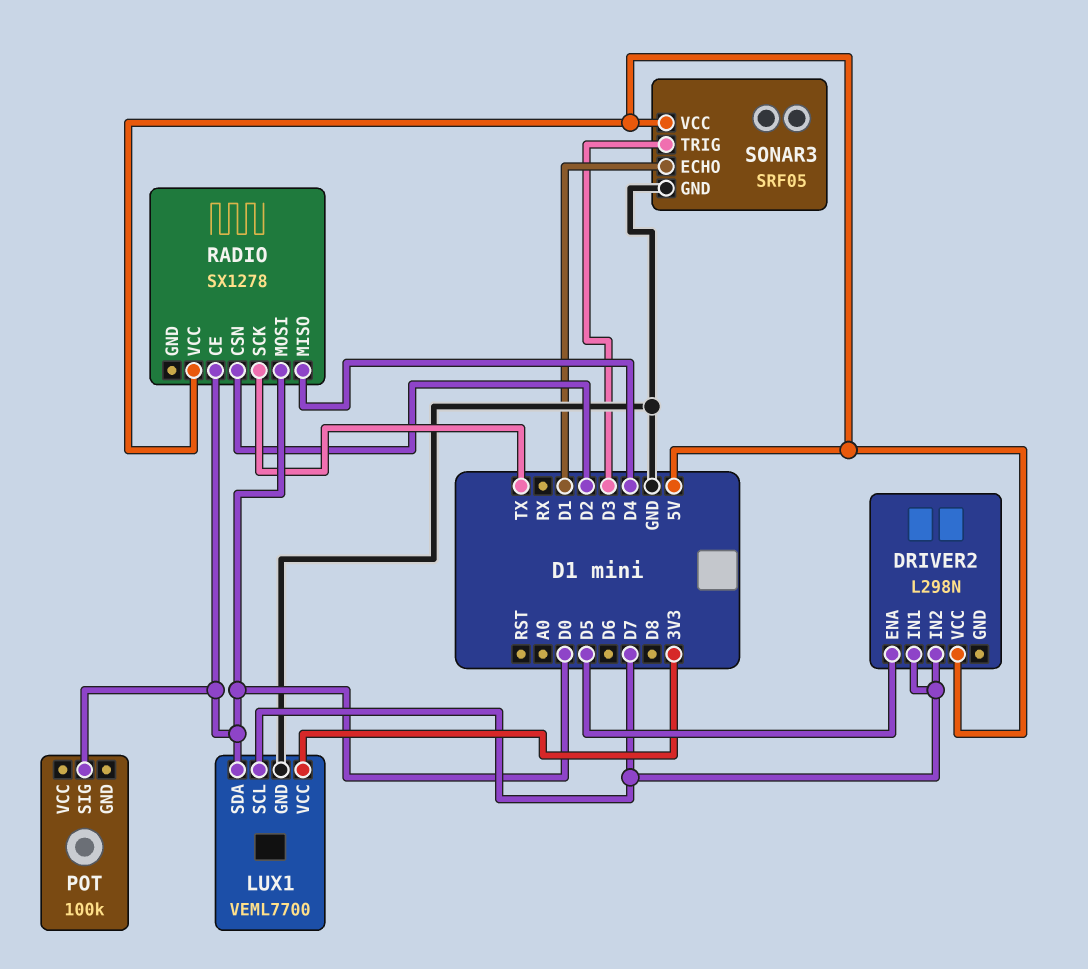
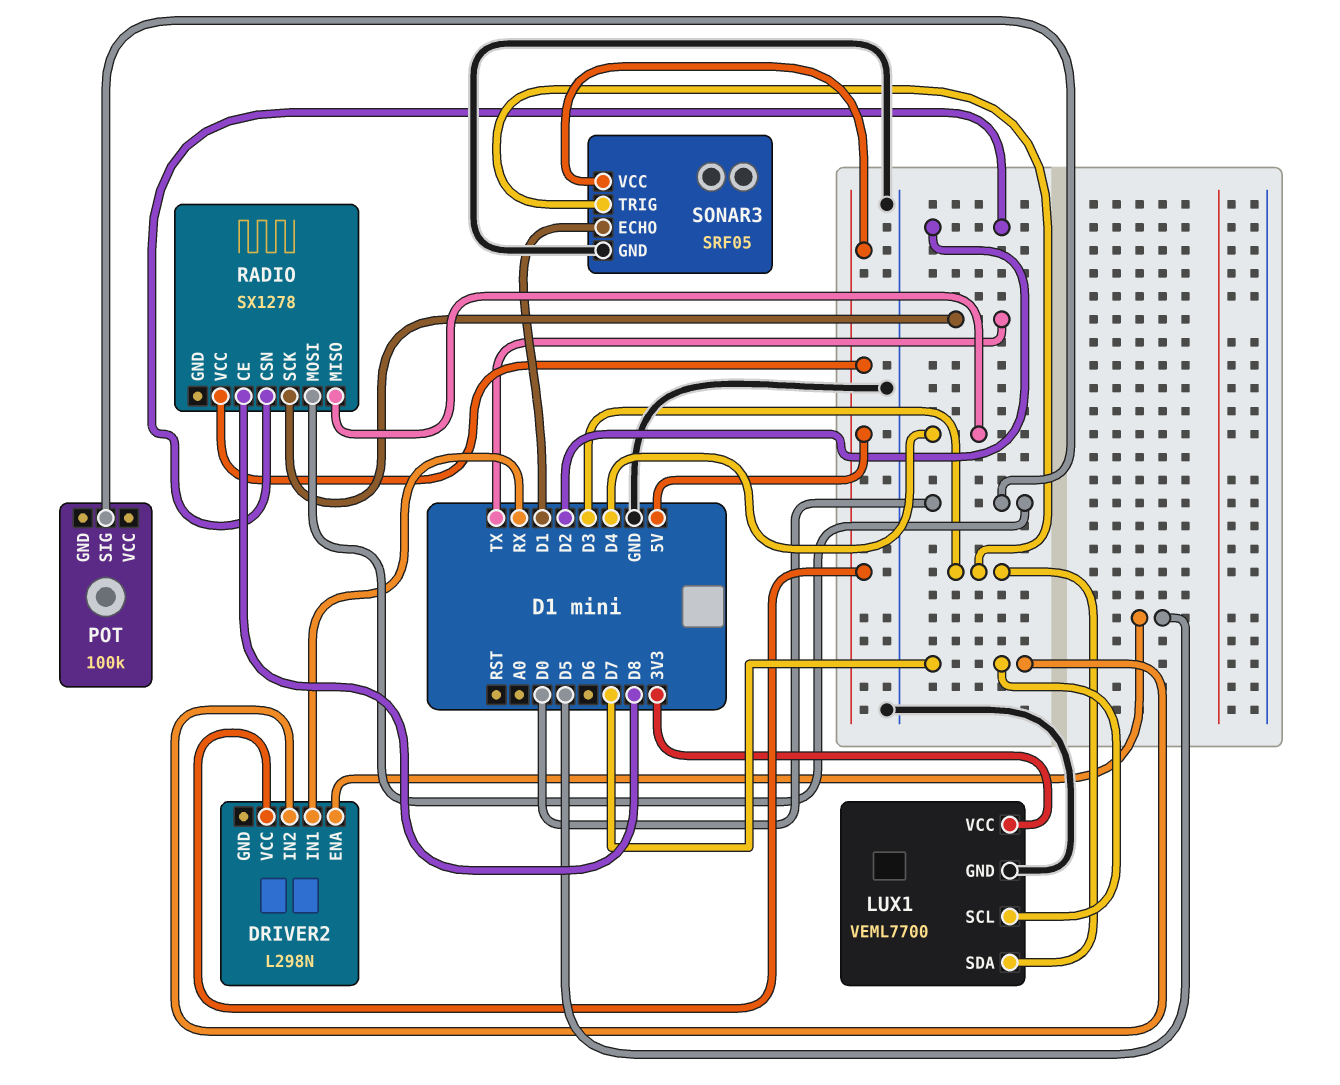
DRIVER2 pin IN1: D7 -> RX
LUX1 pin SDA: D0 -> D3
RADIO pin CE: D0 -> D8

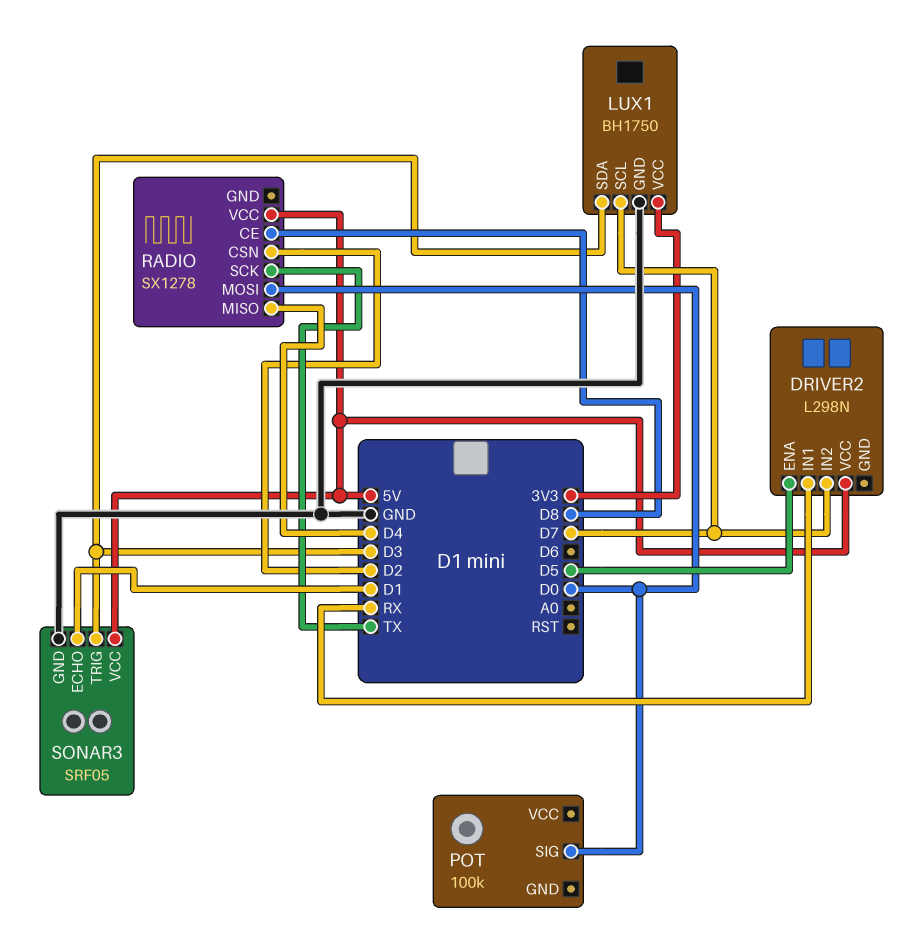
LUX1: VEML7700 -> BH1750

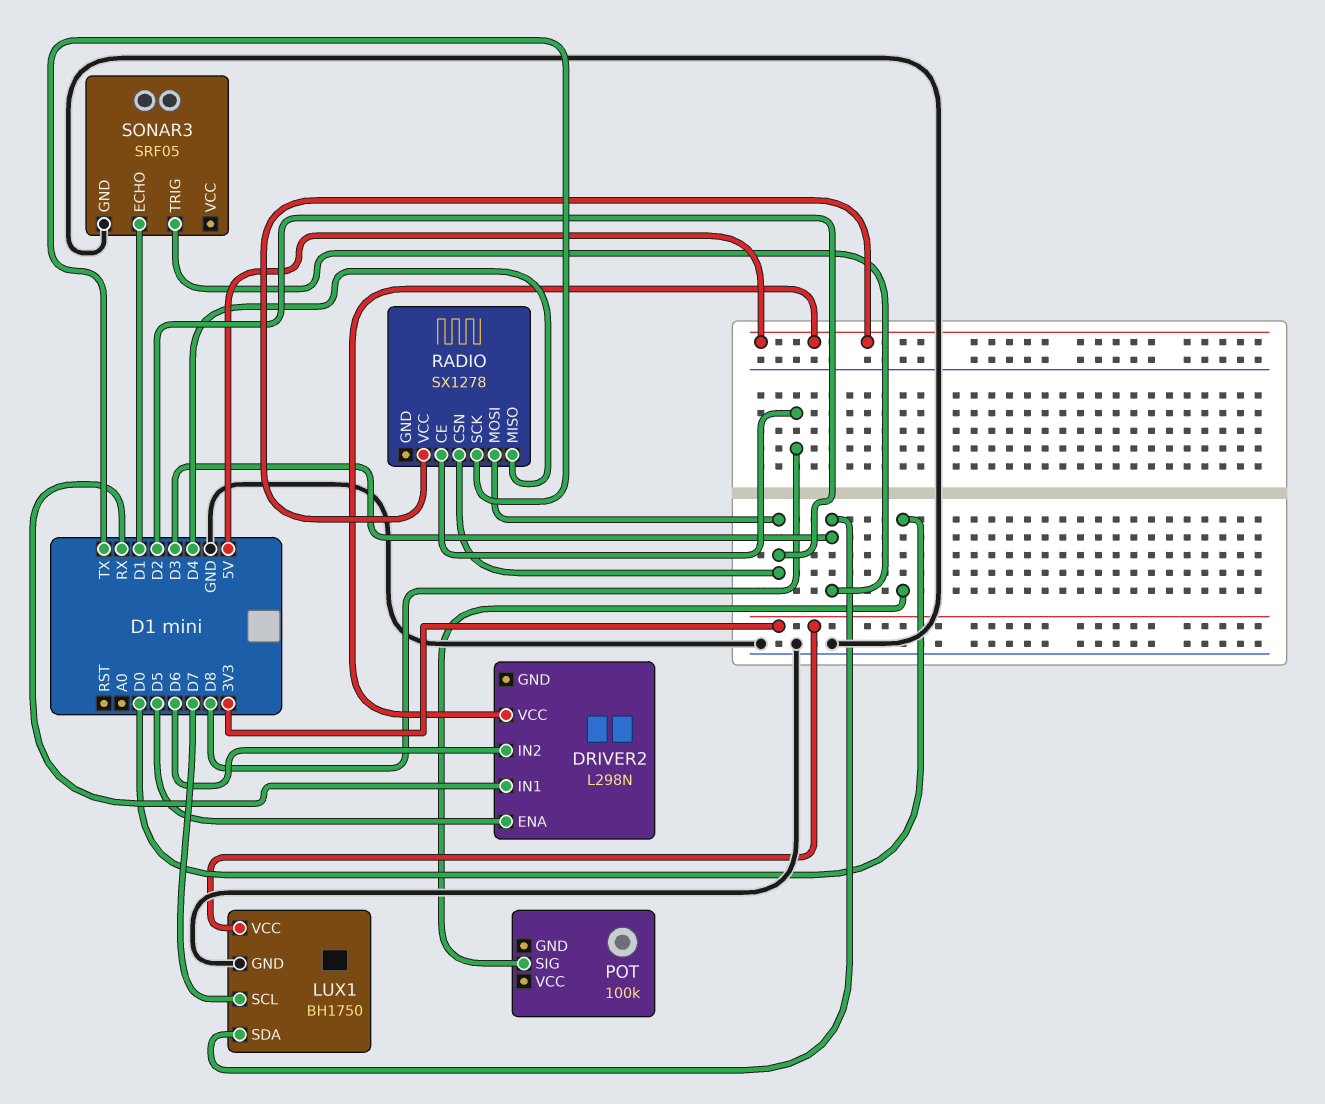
DRIVER2 pin IN2: D7 -> D6
RADIO pin MOSI: D0 -> D2
SONAR3 pin VCC: 5V -> none

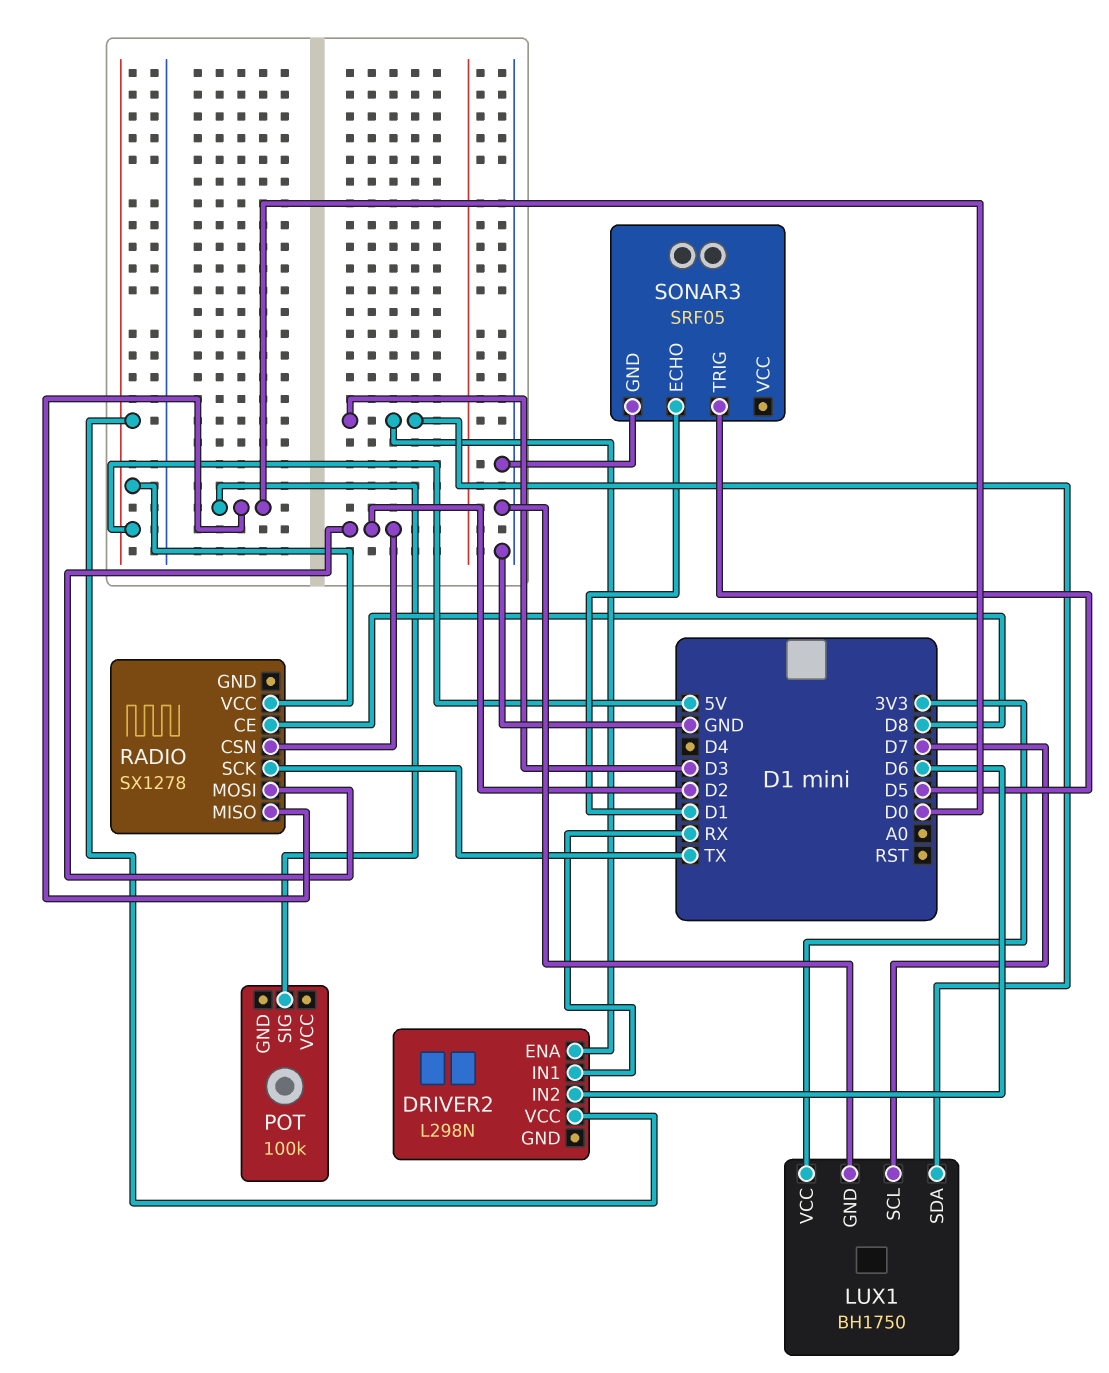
DRIVER2 pin ENA: D5 -> D3
RADIO pin MISO: D4 -> D0
SONAR3 pin TRIG: D3 -> D5

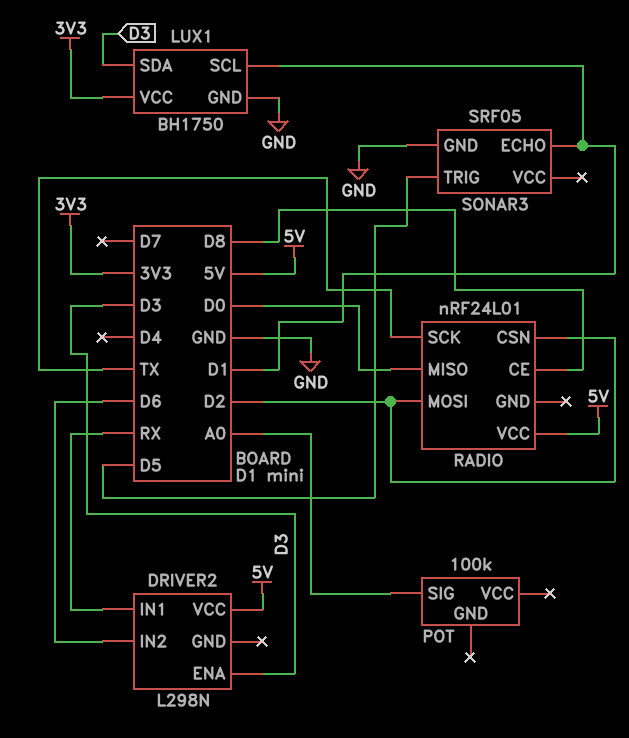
LUX1 pin SCL: D7 -> D1
POT pin SIG: D0 -> A0
RADIO: SX1278 -> nRF24L01

